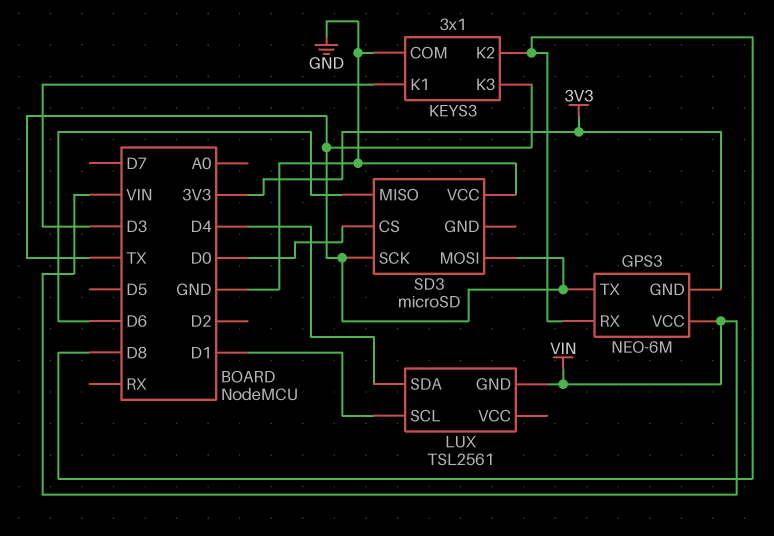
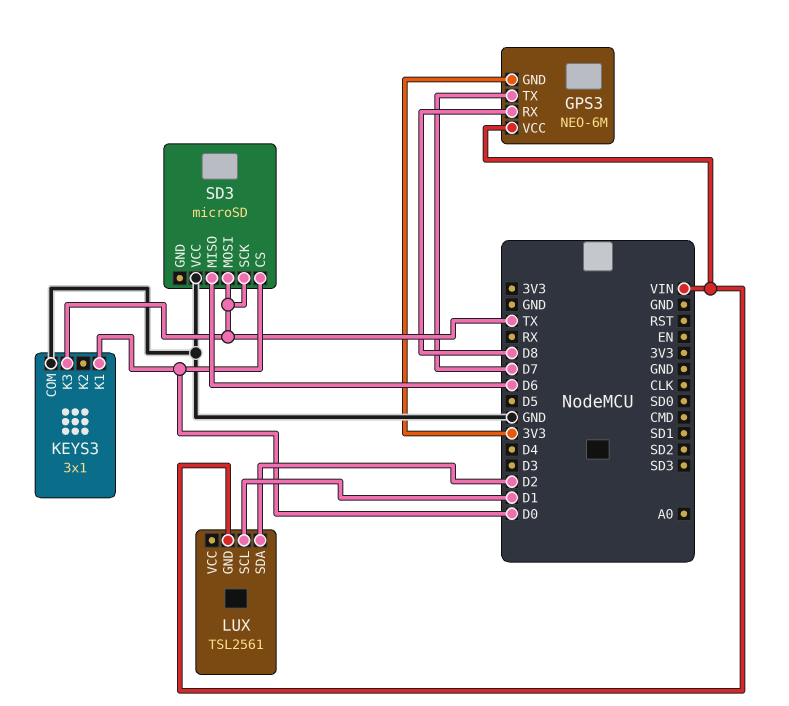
GPS3 pin TX: TX -> D7
KEYS3 pin K1: D3 -> D0
KEYS3 pin K2: D8 -> none
LUX pin SDA: D4 -> D2

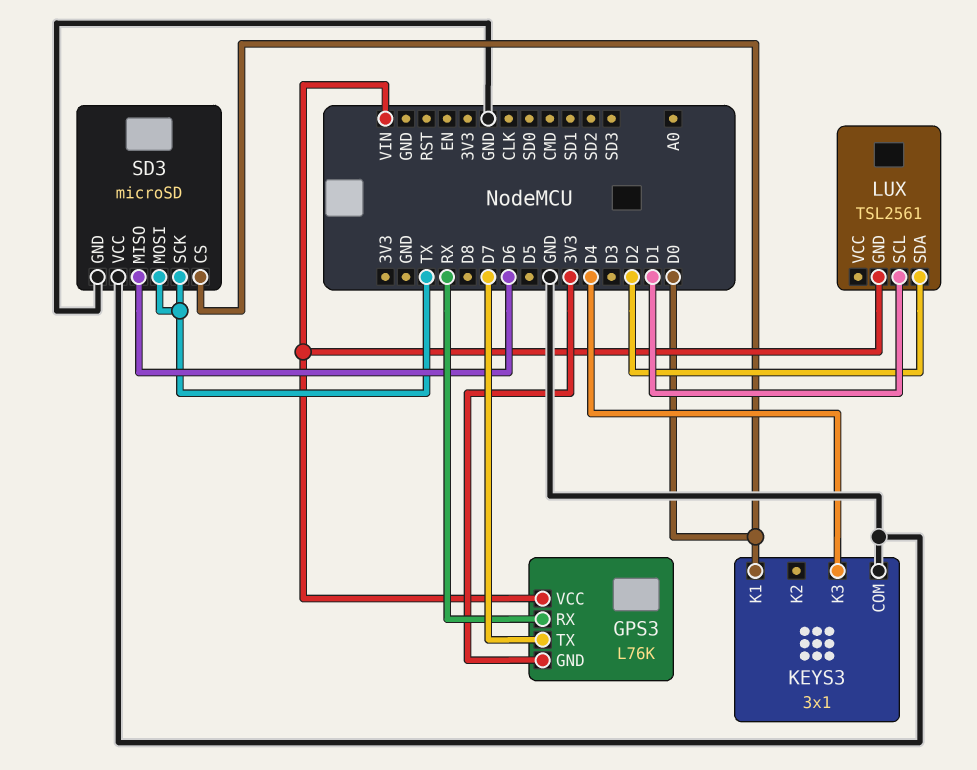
GPS3: NEO-6M -> L76K
GPS3 pin RX: D8 -> RX
KEYS3 pin K3: TX -> D4
SD3 pin GND: none -> GND

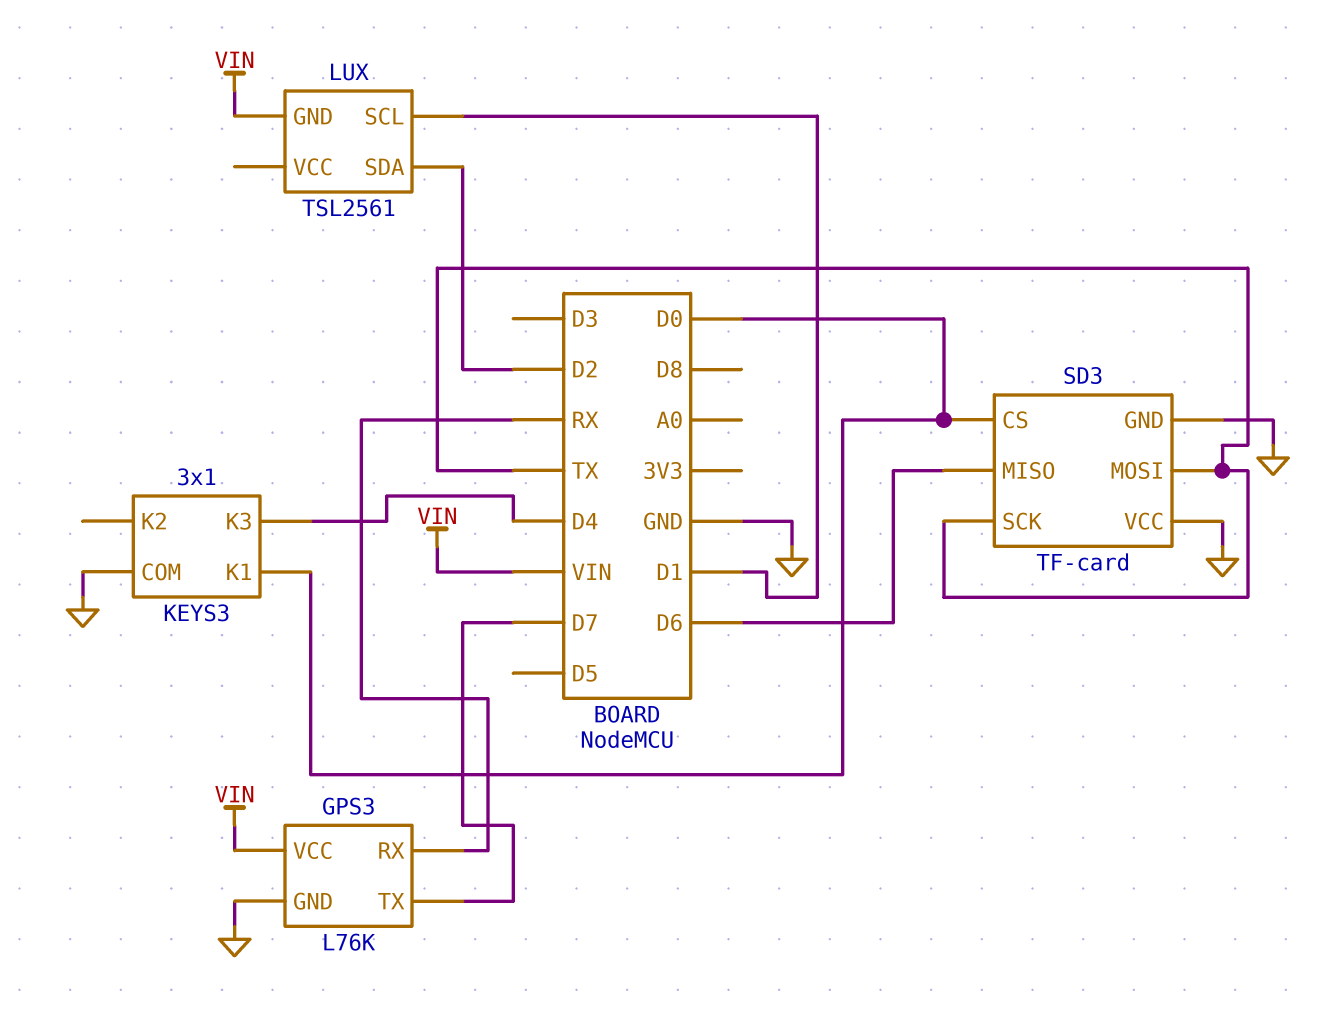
GPS3 pin GND: 3V3 -> GND
SD3: microSD -> TF-card

